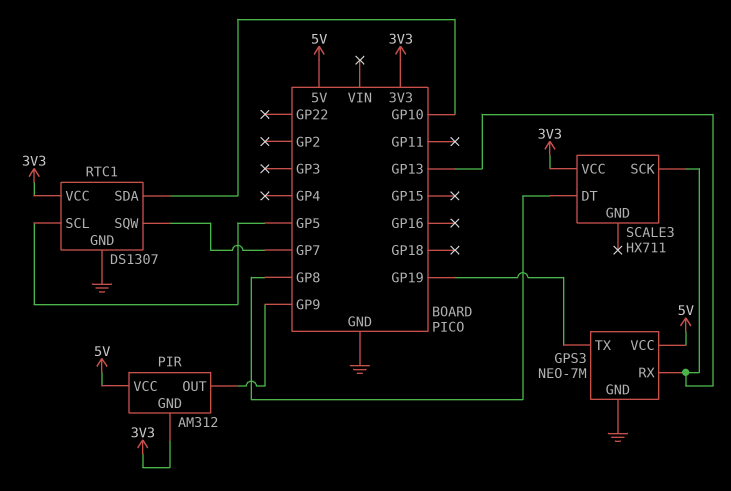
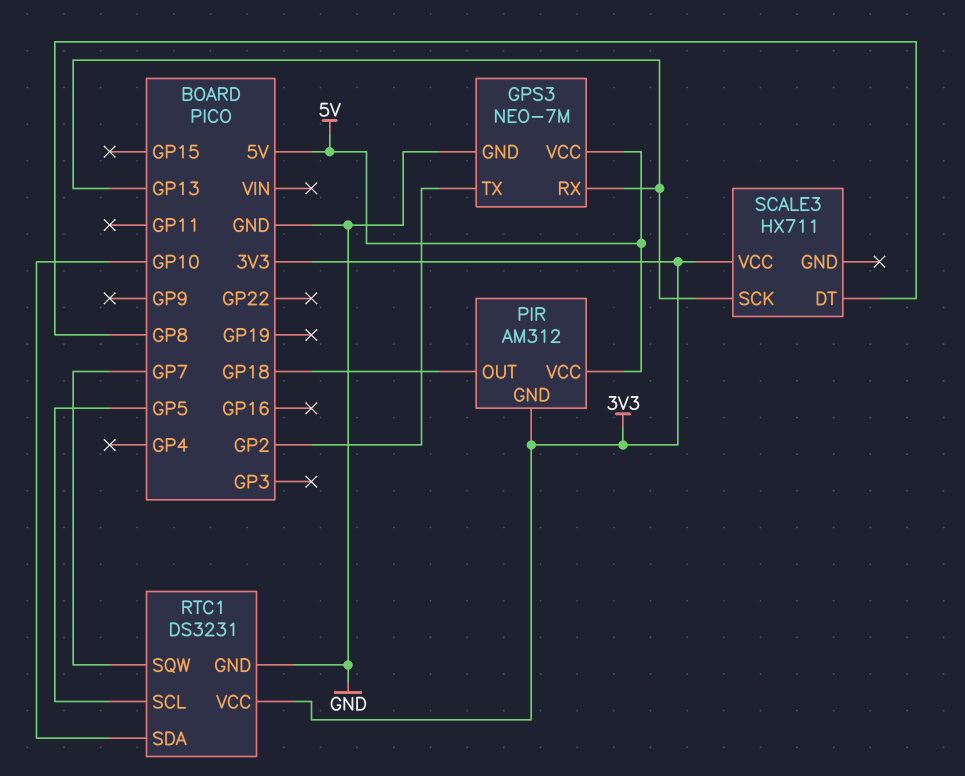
GPS3 pin TX: GP19 -> GP2
PIR pin OUT: GP9 -> GP18
RTC1: DS1307 -> DS3231

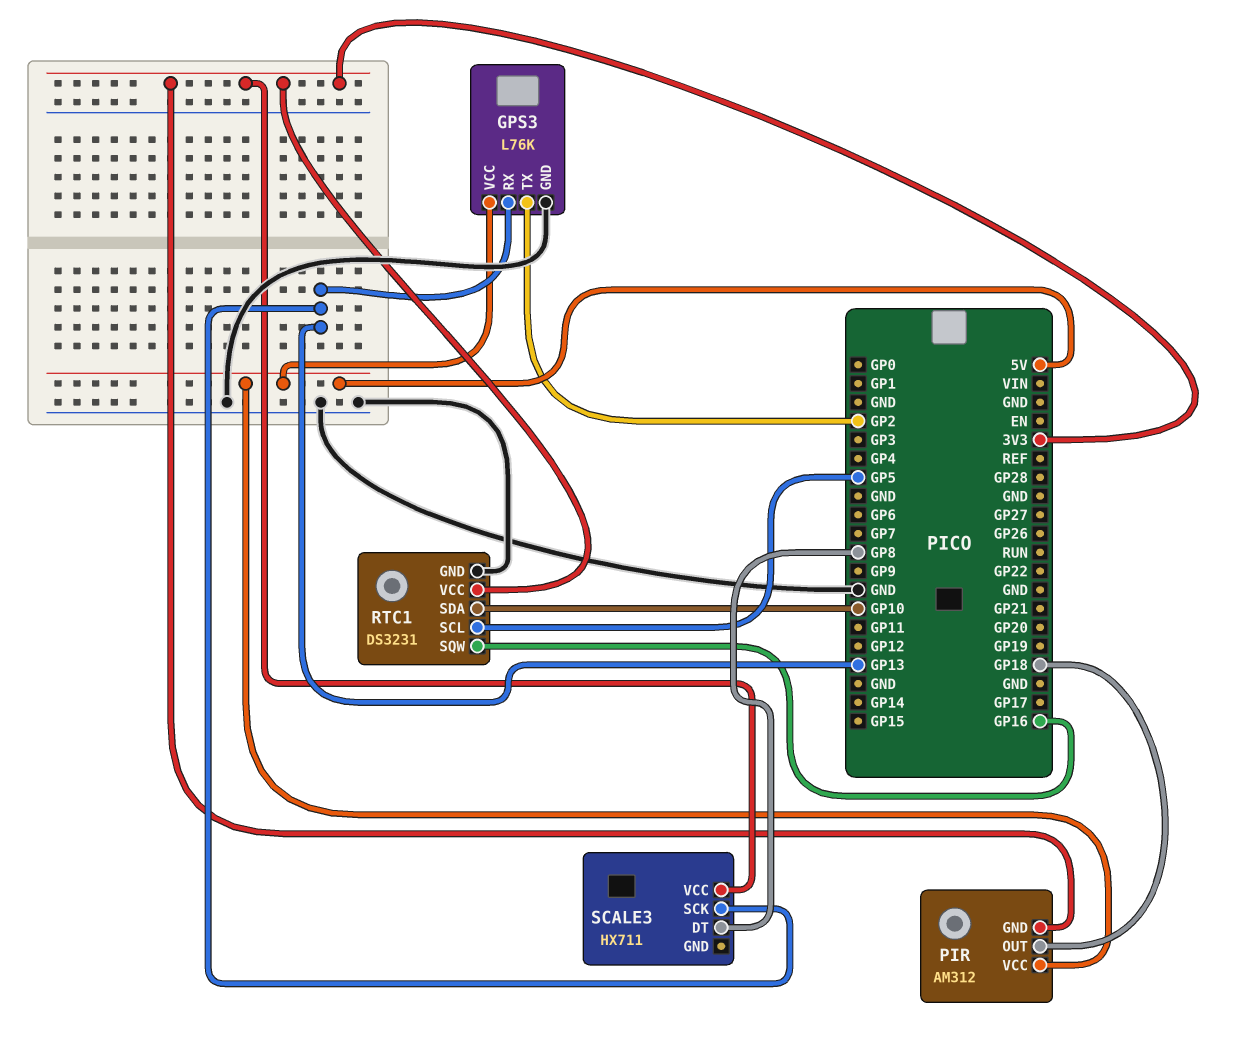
GPS3: NEO-7M -> L76K
RTC1 pin SQW: GP7 -> GP16

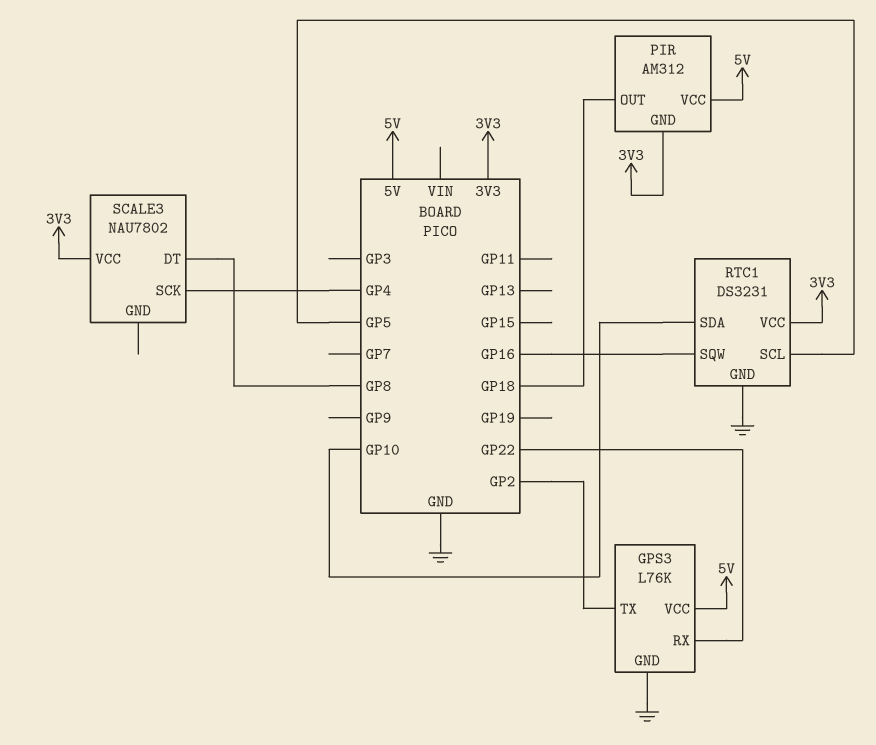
GPS3 pin RX: GP13 -> GP22
SCALE3: HX711 -> NAU7802
SCALE3 pin SCK: GP13 -> GP4

